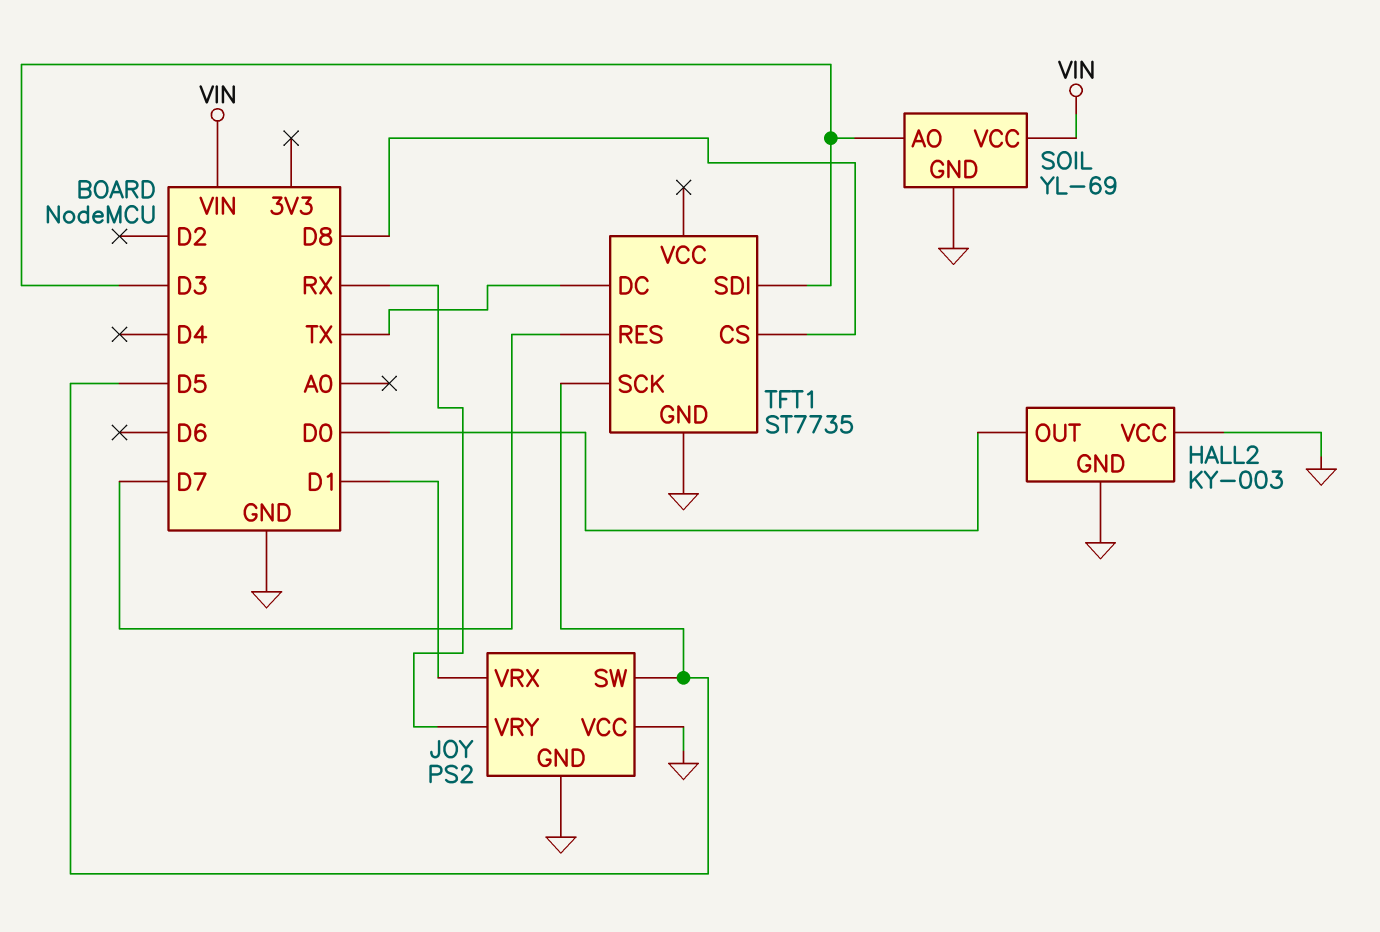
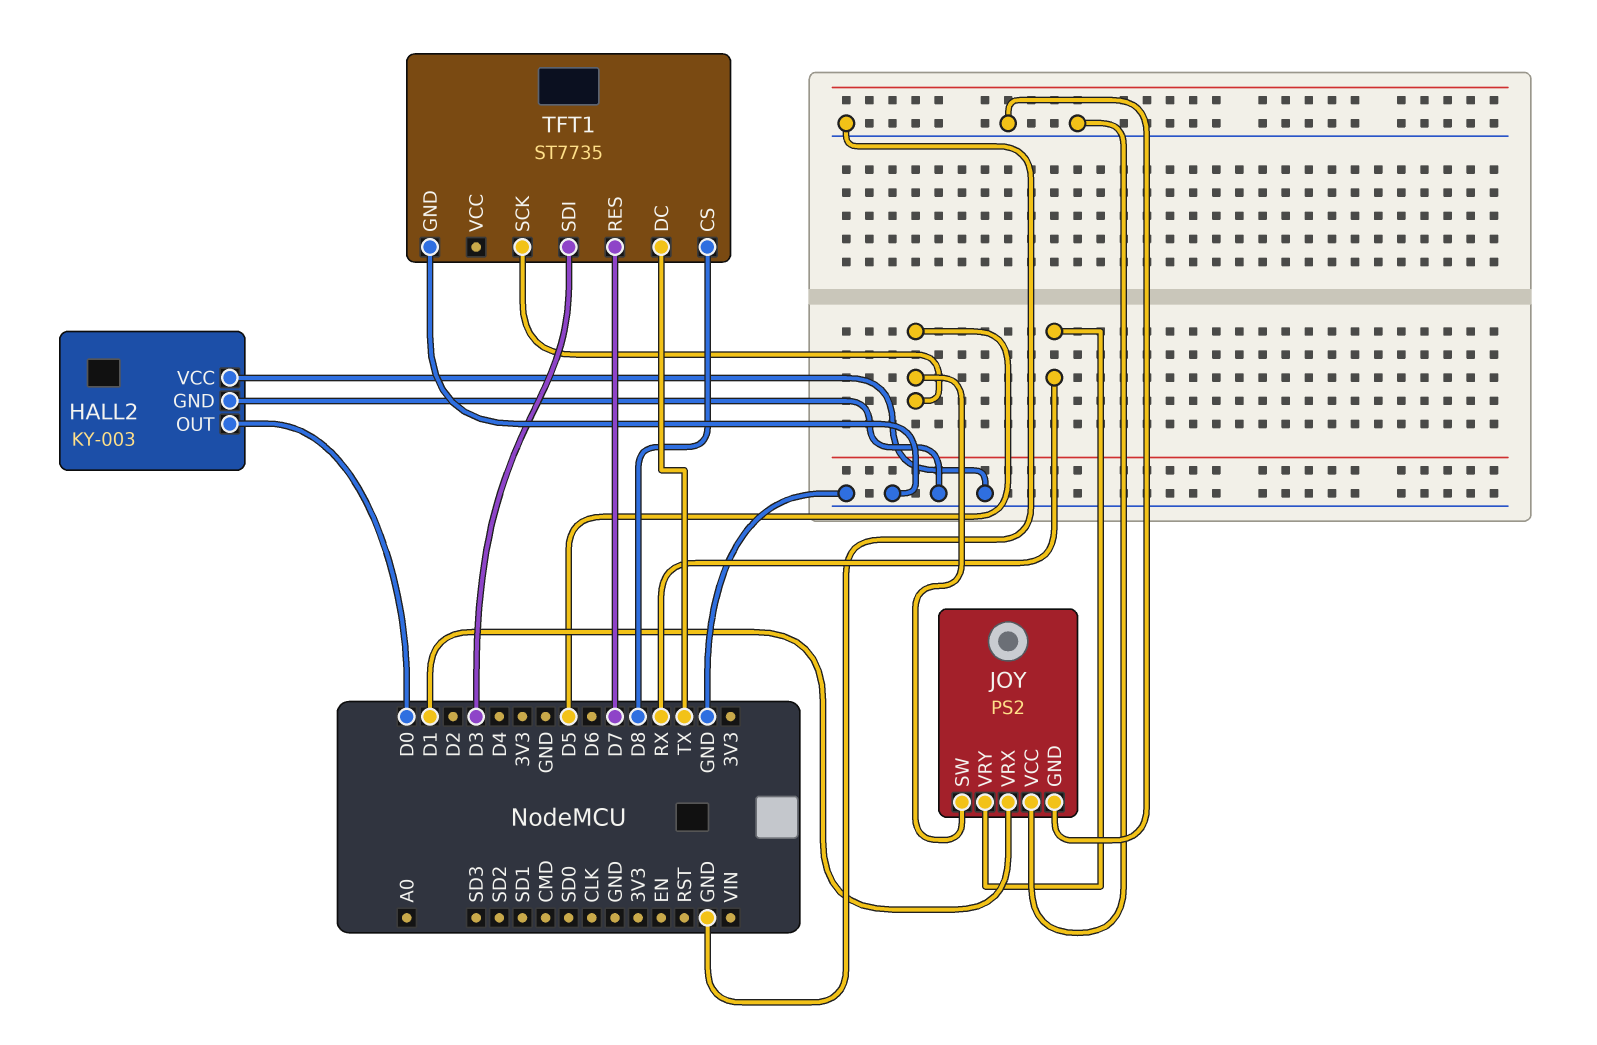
SOIL: YL-69 -> none
SOIL pin AO: D3 -> none
SOIL pin GND: GND -> none
SOIL pin VCC: VIN -> none

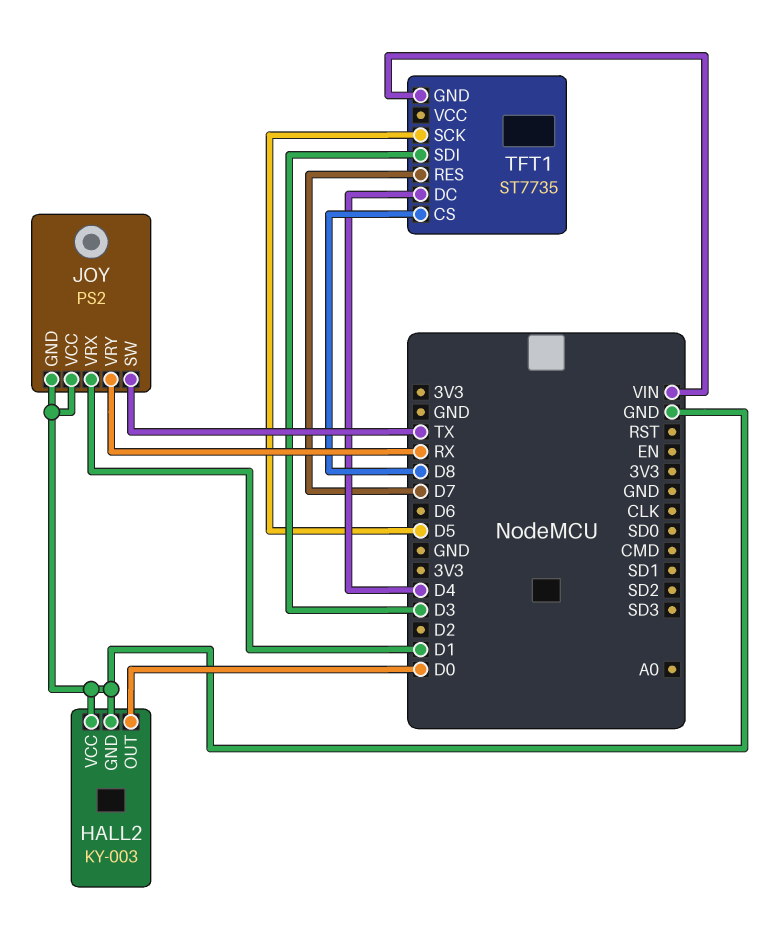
JOY pin SW: D5 -> TX
TFT1 pin DC: TX -> D4
TFT1 pin GND: GND -> VIN

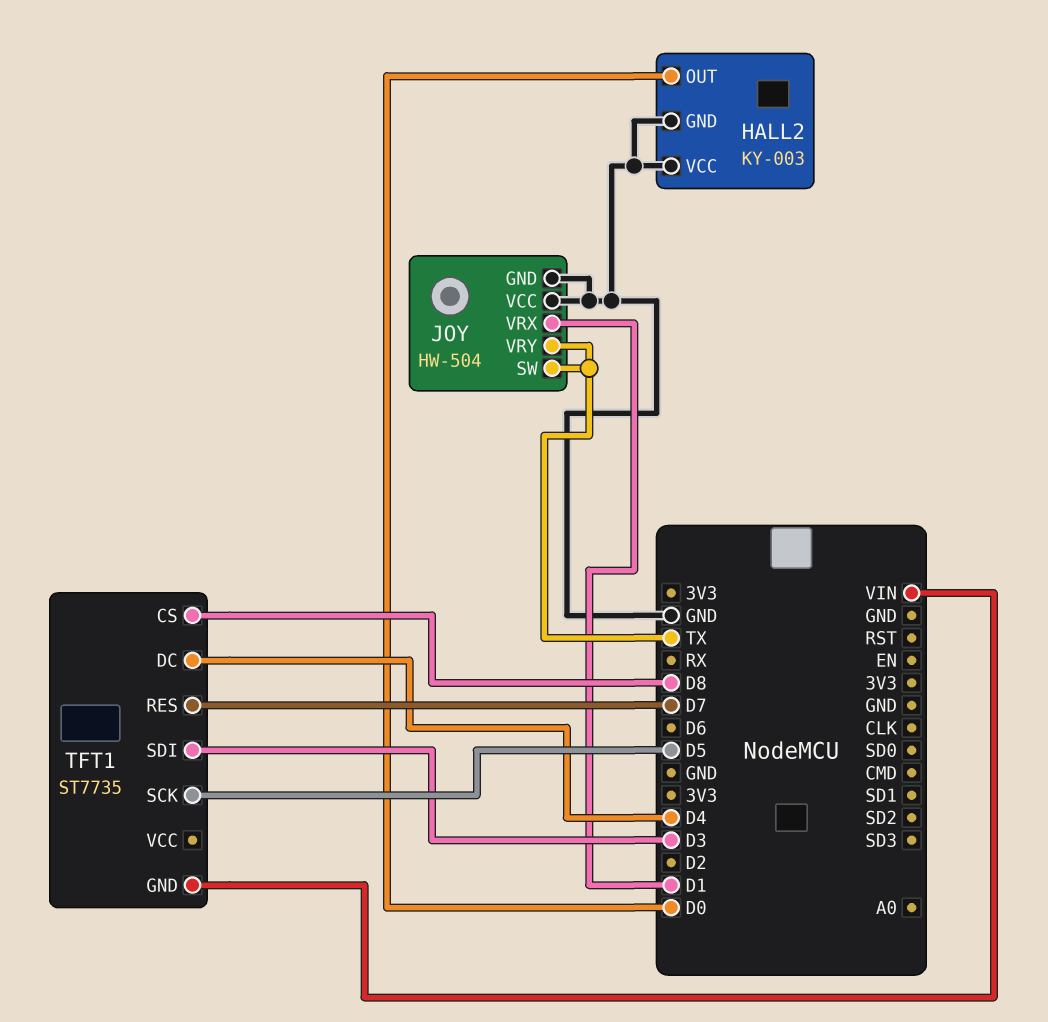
JOY: PS2 -> HW-504
JOY pin VRY: RX -> TX

